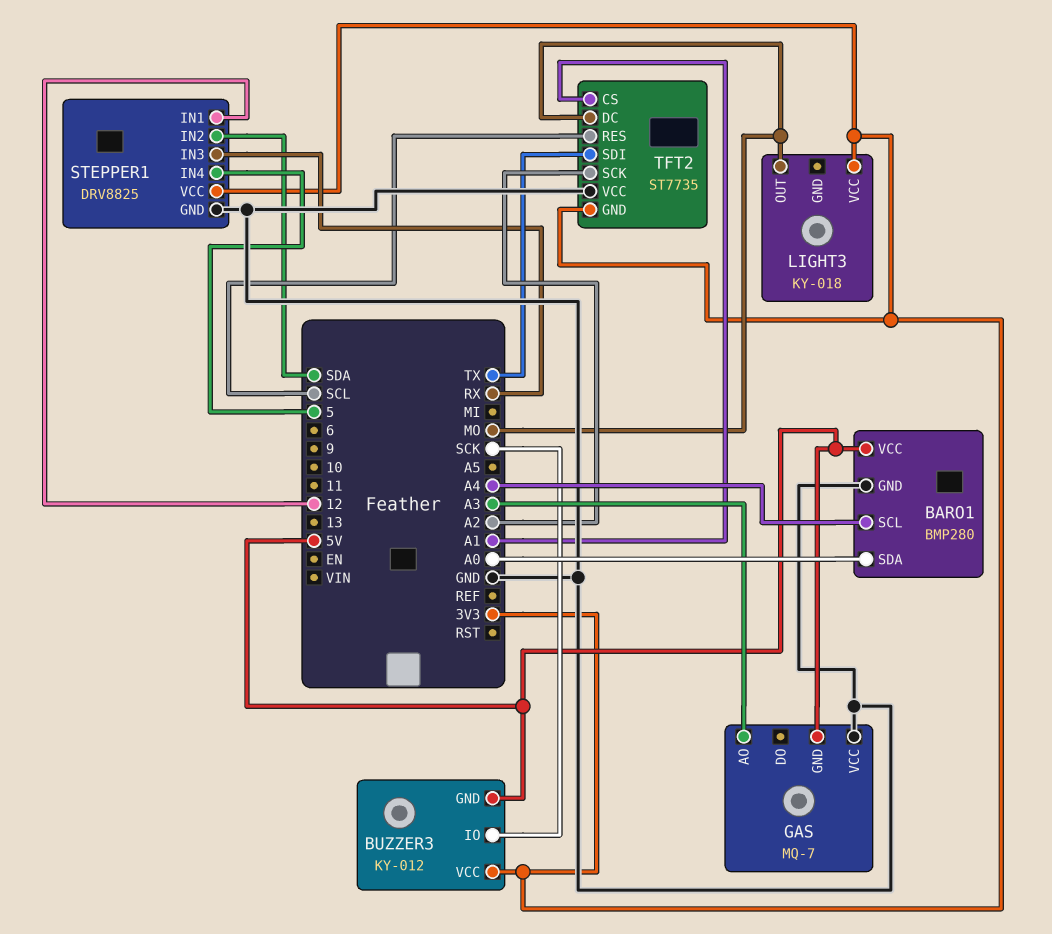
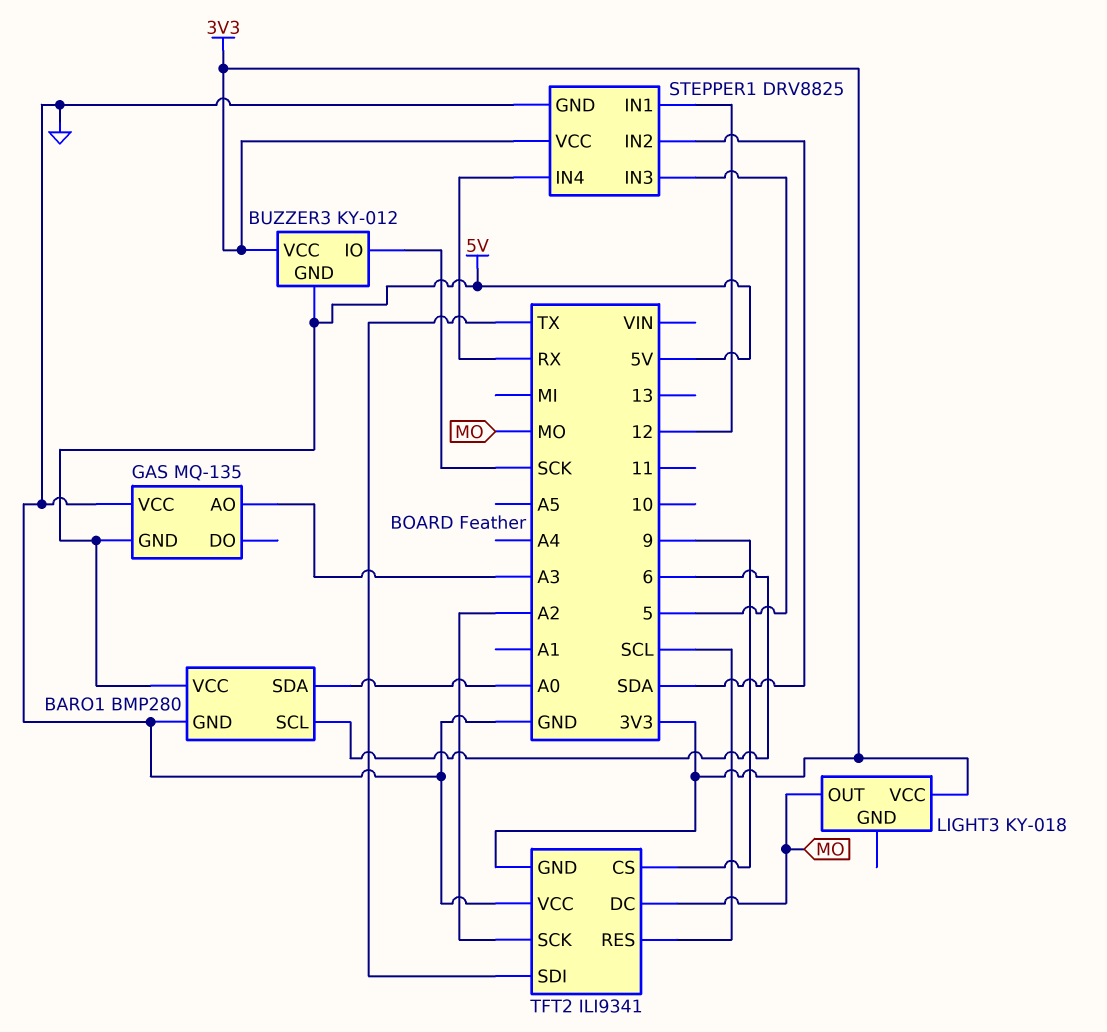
BARO1 pin SCL: A4 -> 6
GAS: MQ-7 -> MQ-135
STEPPER1 pin IN3: RX -> 5
STEPPER1 pin IN4: 5 -> RX
TFT2: ST7735 -> ILI9341
TFT2 pin CS: A1 -> 9

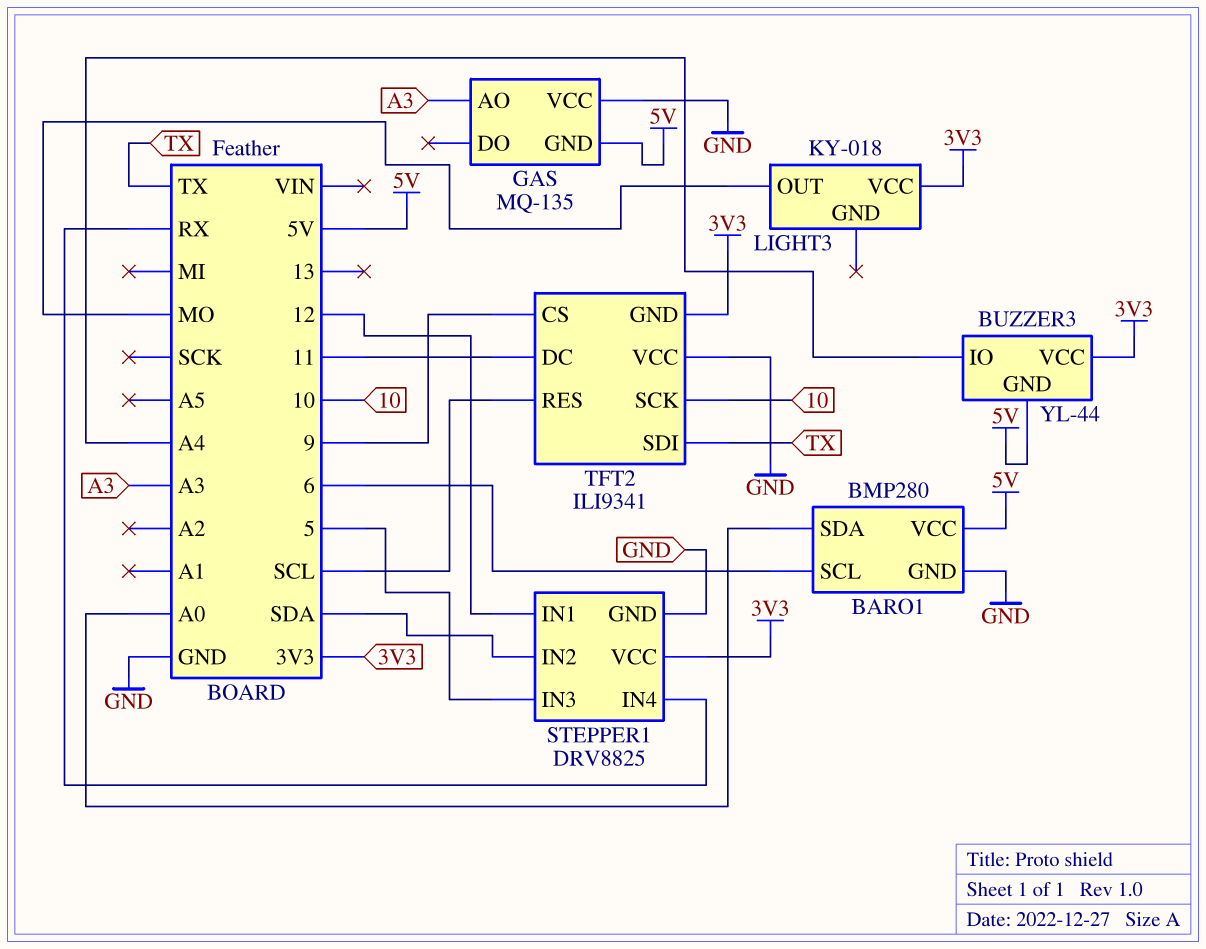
BUZZER3: KY-012 -> YL-44
BUZZER3 pin IO: SCK -> A4
TFT2 pin DC: MO -> 11
TFT2 pin SCK: A2 -> 10

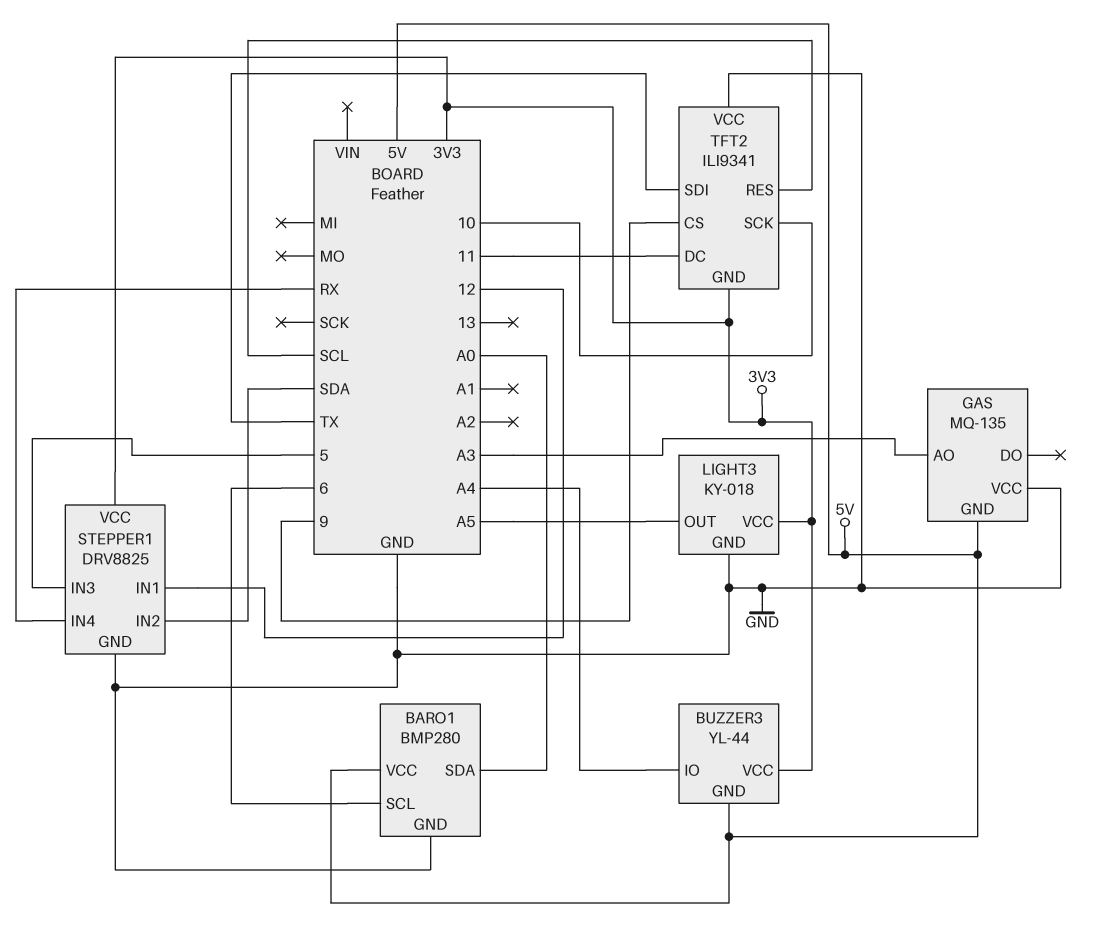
LIGHT3 pin GND: none -> GND
LIGHT3 pin OUT: MO -> A5

